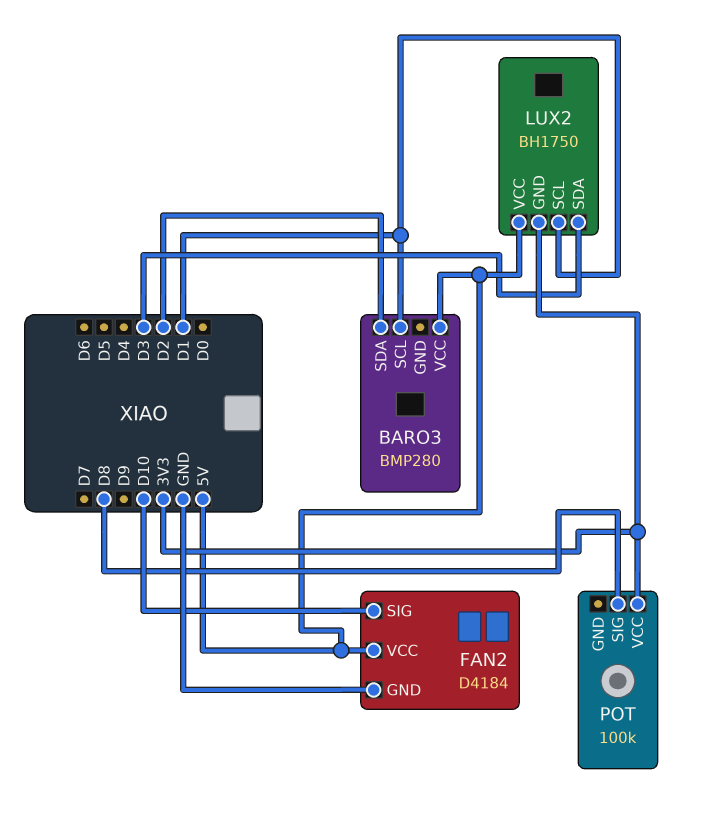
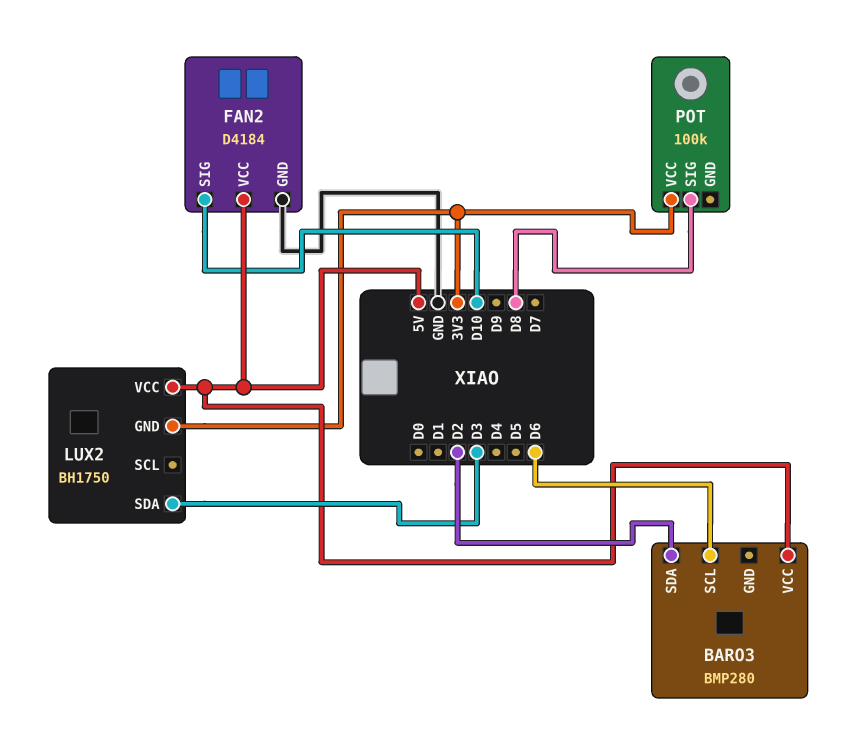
BARO3 pin SCL: D1 -> D6
LUX2 pin SCL: D1 -> none

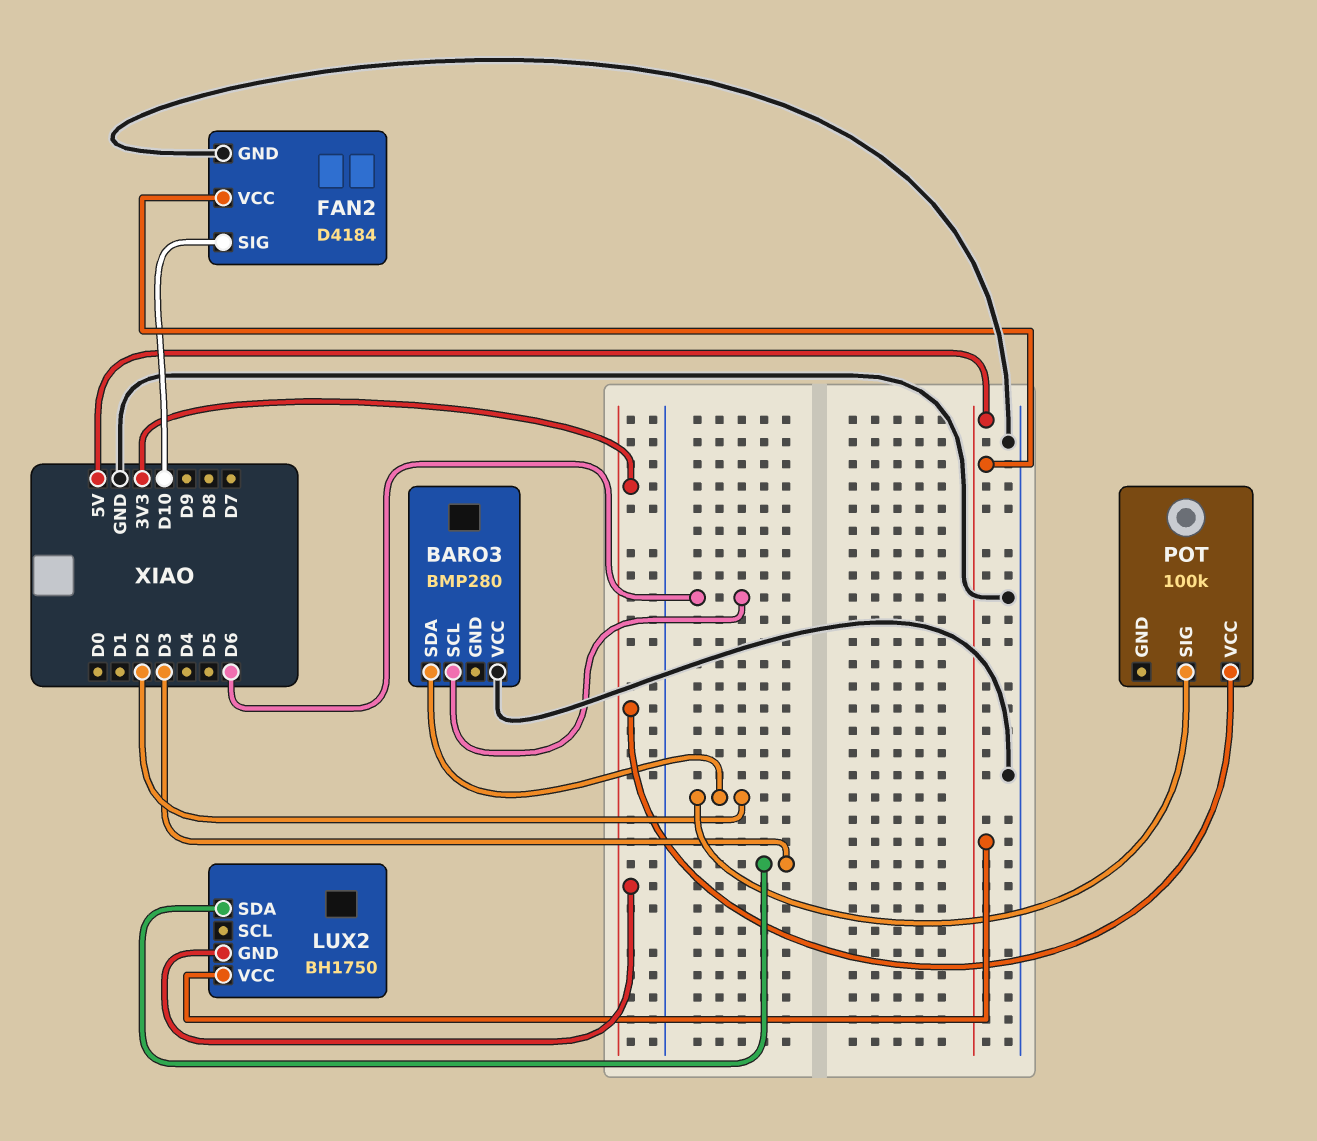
BARO3 pin VCC: 5V -> GND
POT pin SIG: D8 -> D2

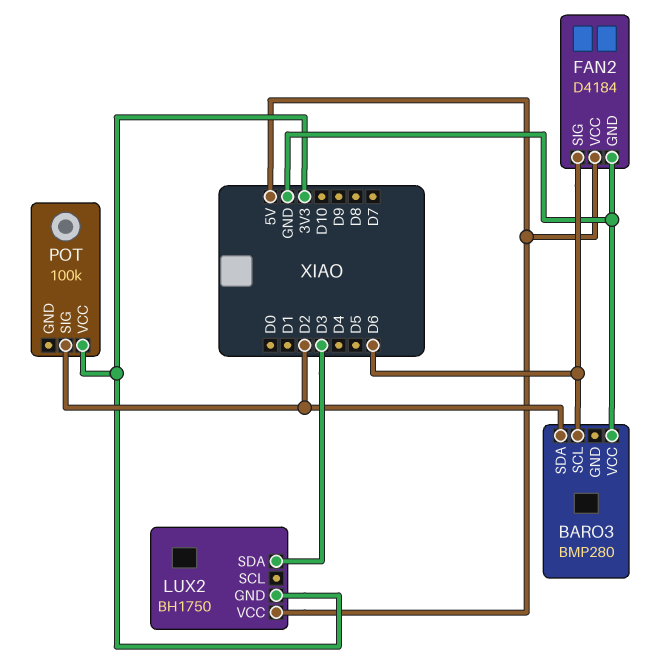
FAN2 pin SIG: D10 -> D6

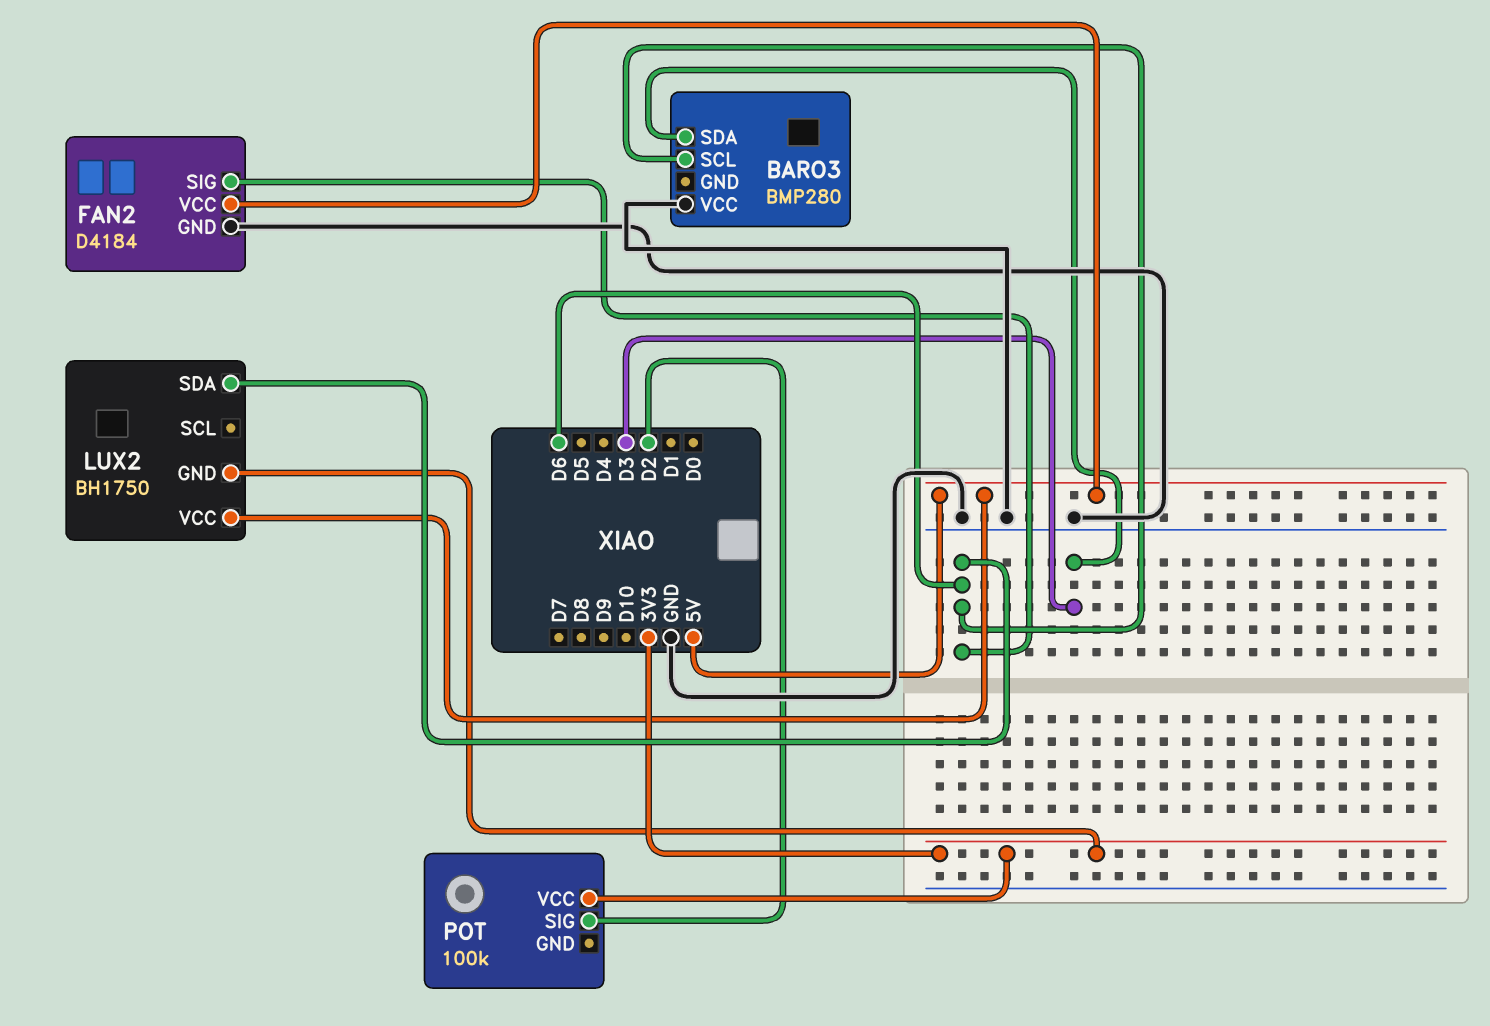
BARO3 pin SDA: D2 -> D3
LUX2 pin SDA: D3 -> D6

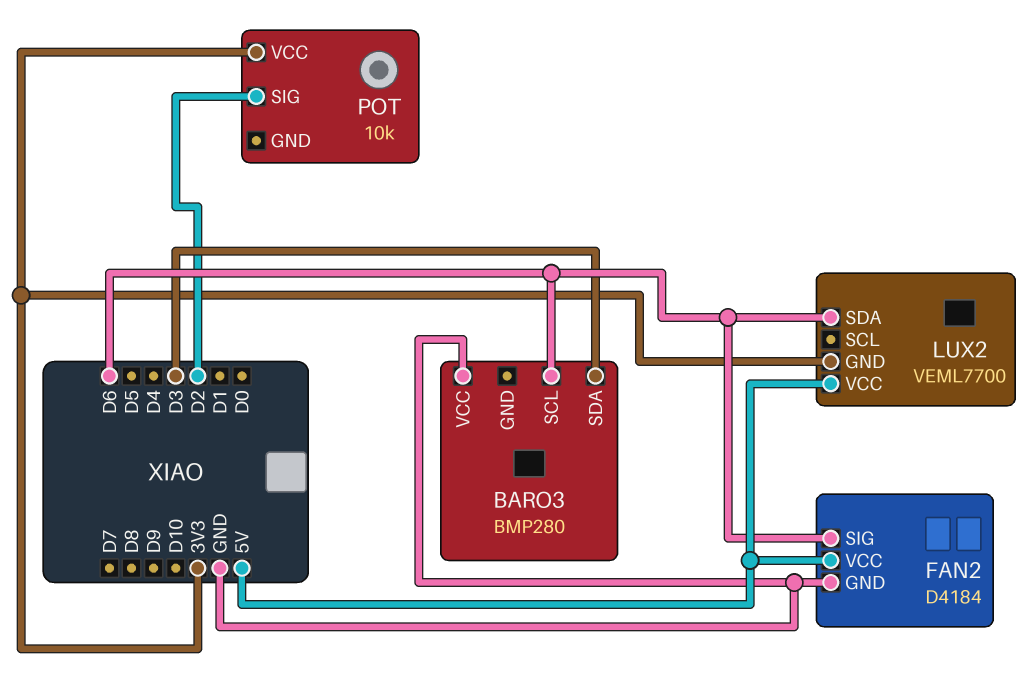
LUX2: BH1750 -> VEML7700
POT: 100k -> 10k

